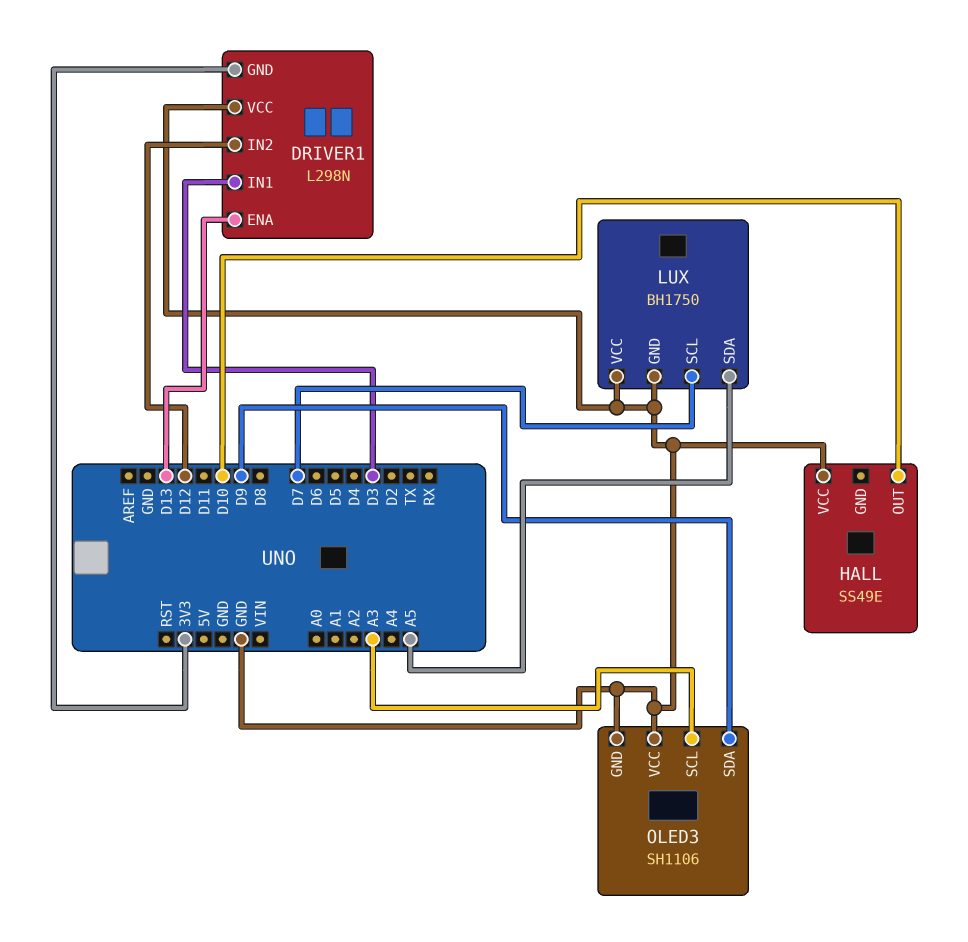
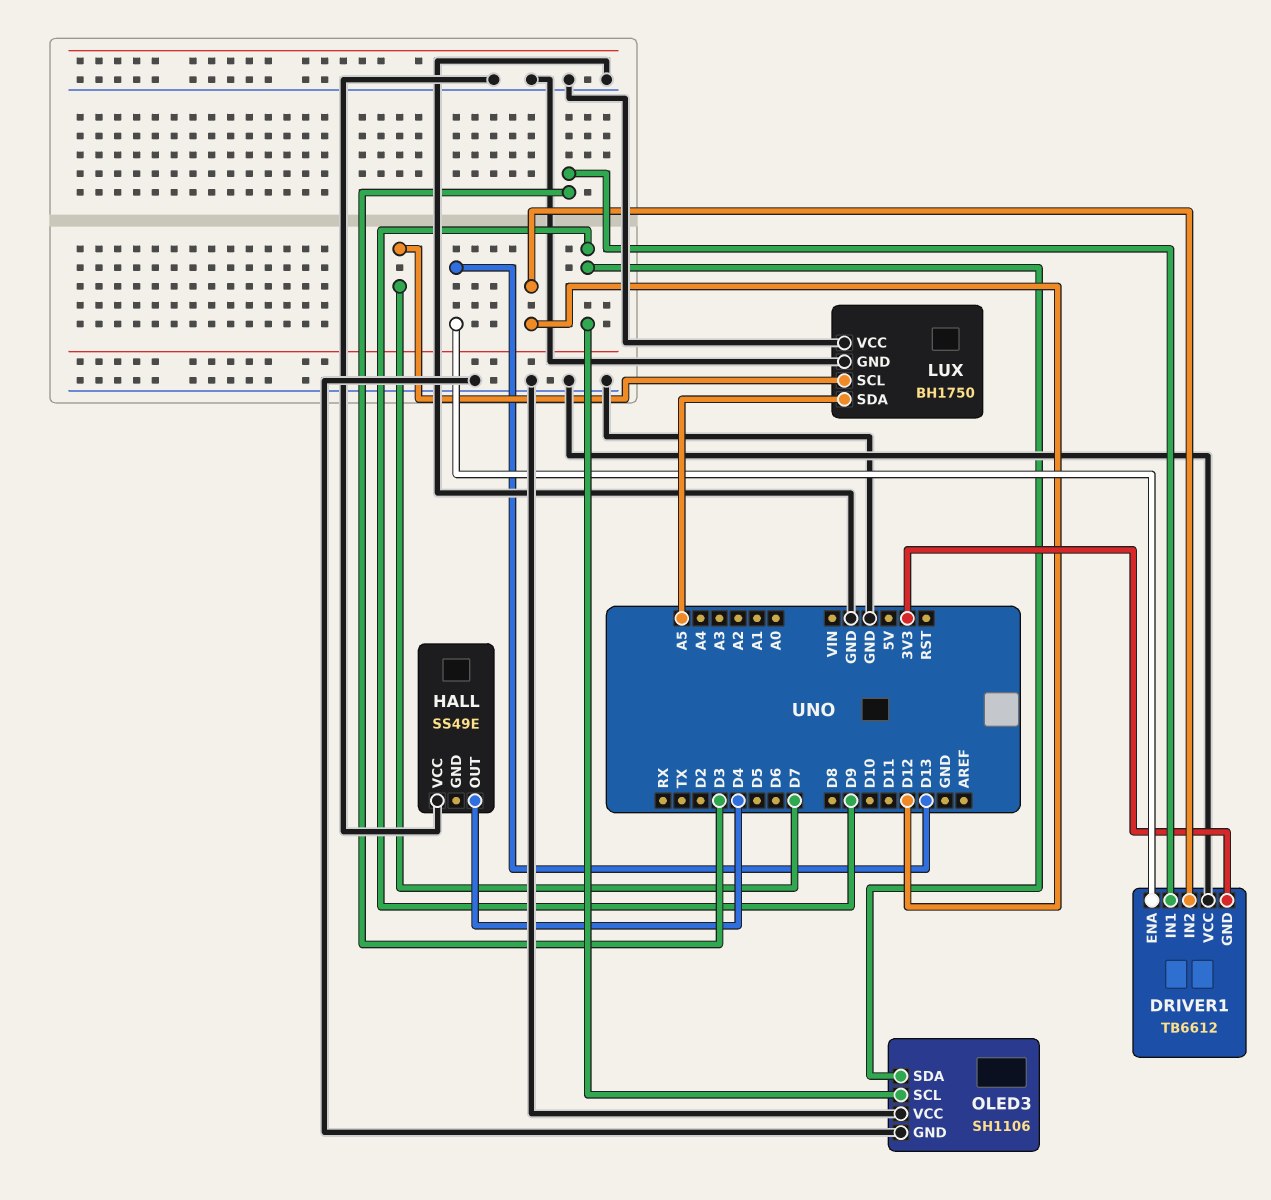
DRIVER1: L298N -> TB6612
HALL pin OUT: D10 -> D4
OLED3 pin SCL: A3 -> D9

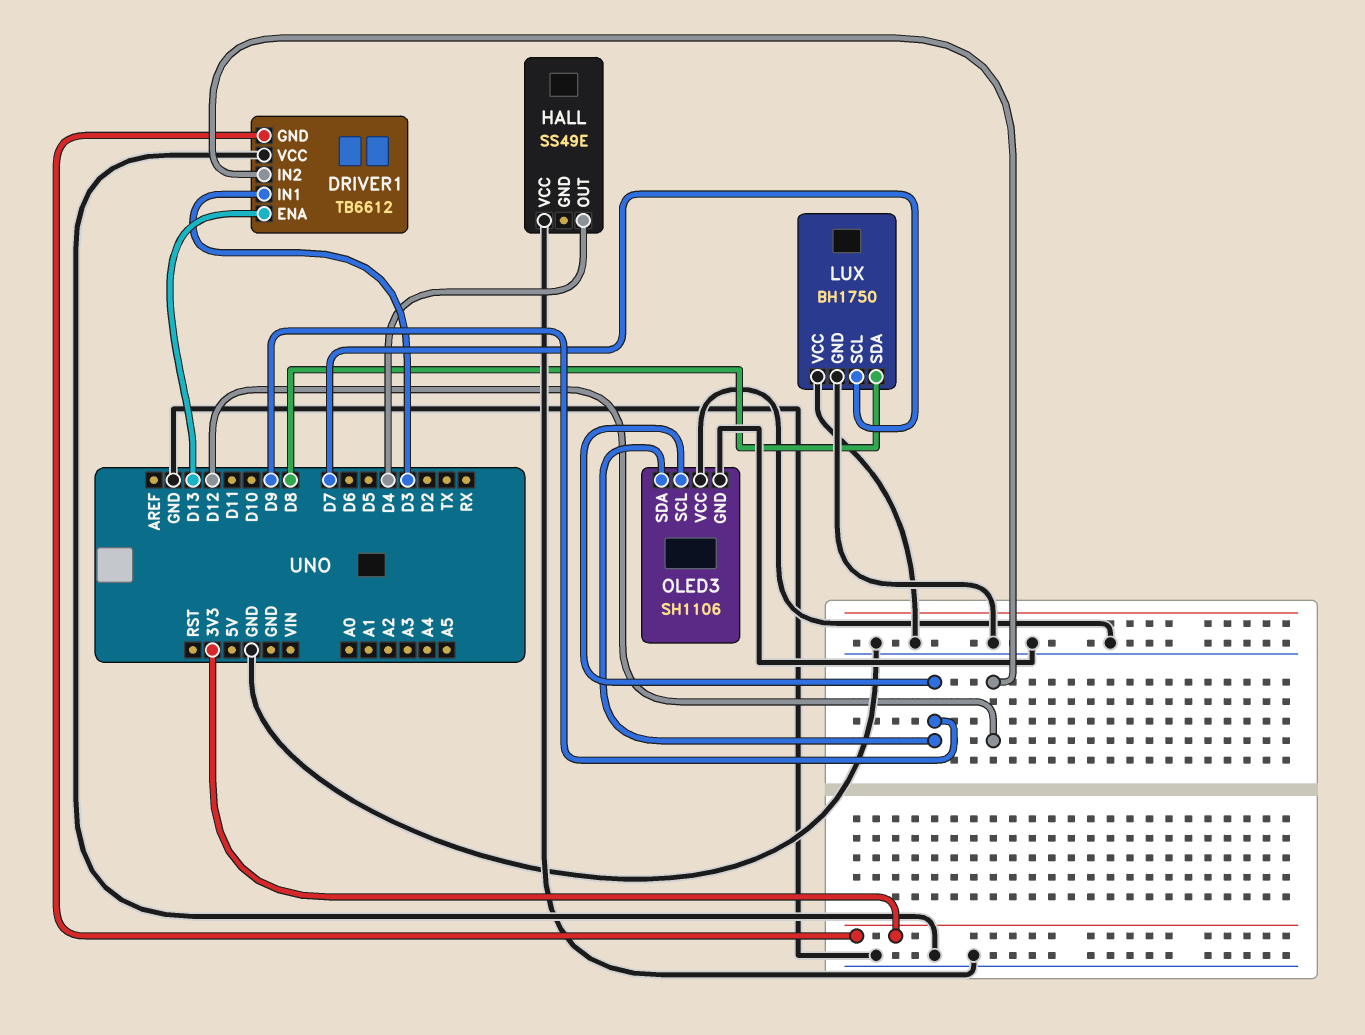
LUX pin SDA: A5 -> D8

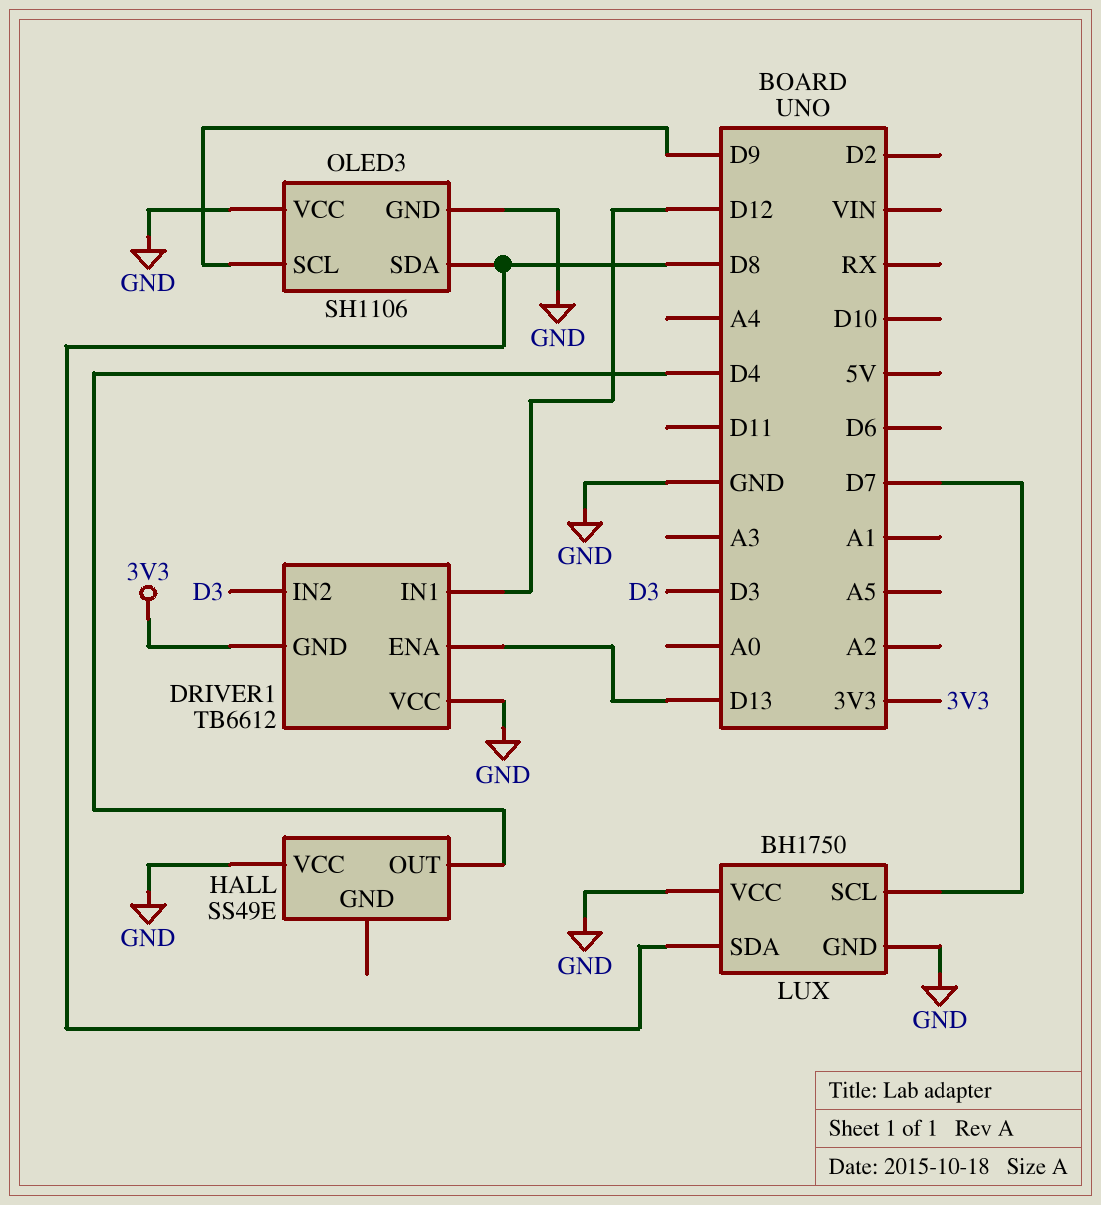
DRIVER1 pin IN1: D3 -> D12
DRIVER1 pin IN2: D12 -> D3
OLED3 pin SDA: D9 -> D8

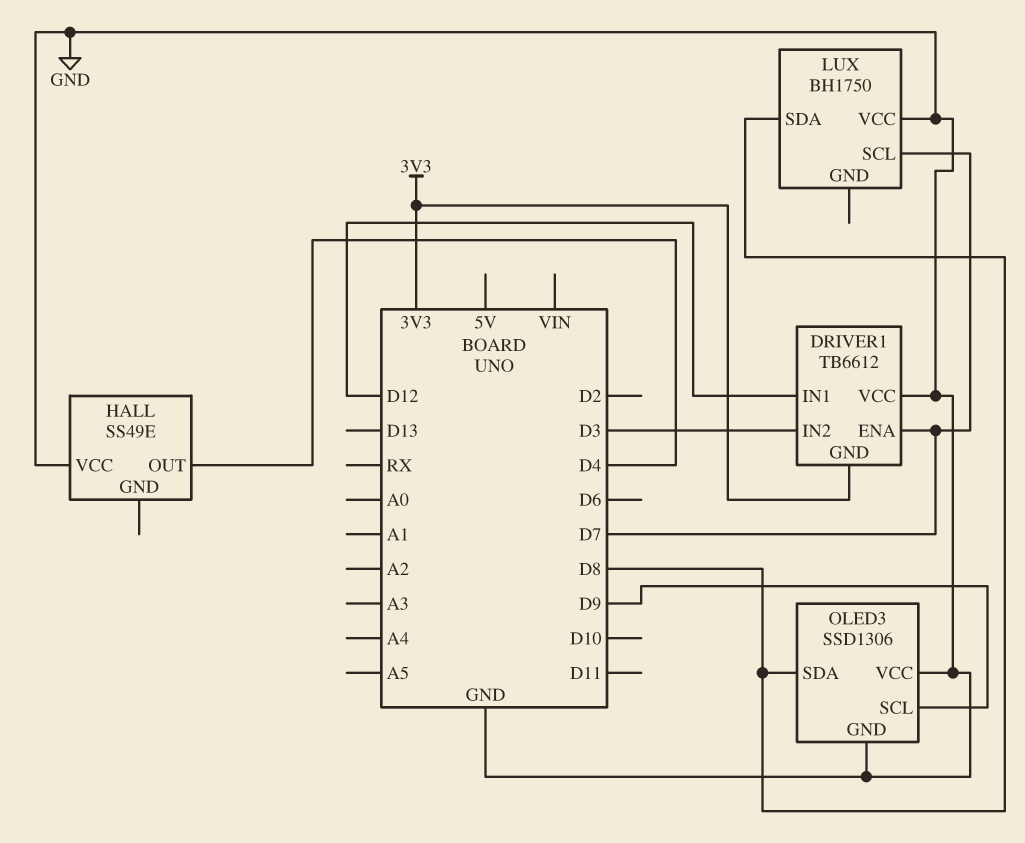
DRIVER1 pin ENA: D13 -> D7
LUX pin GND: GND -> none
OLED3: SH1106 -> SSD1306

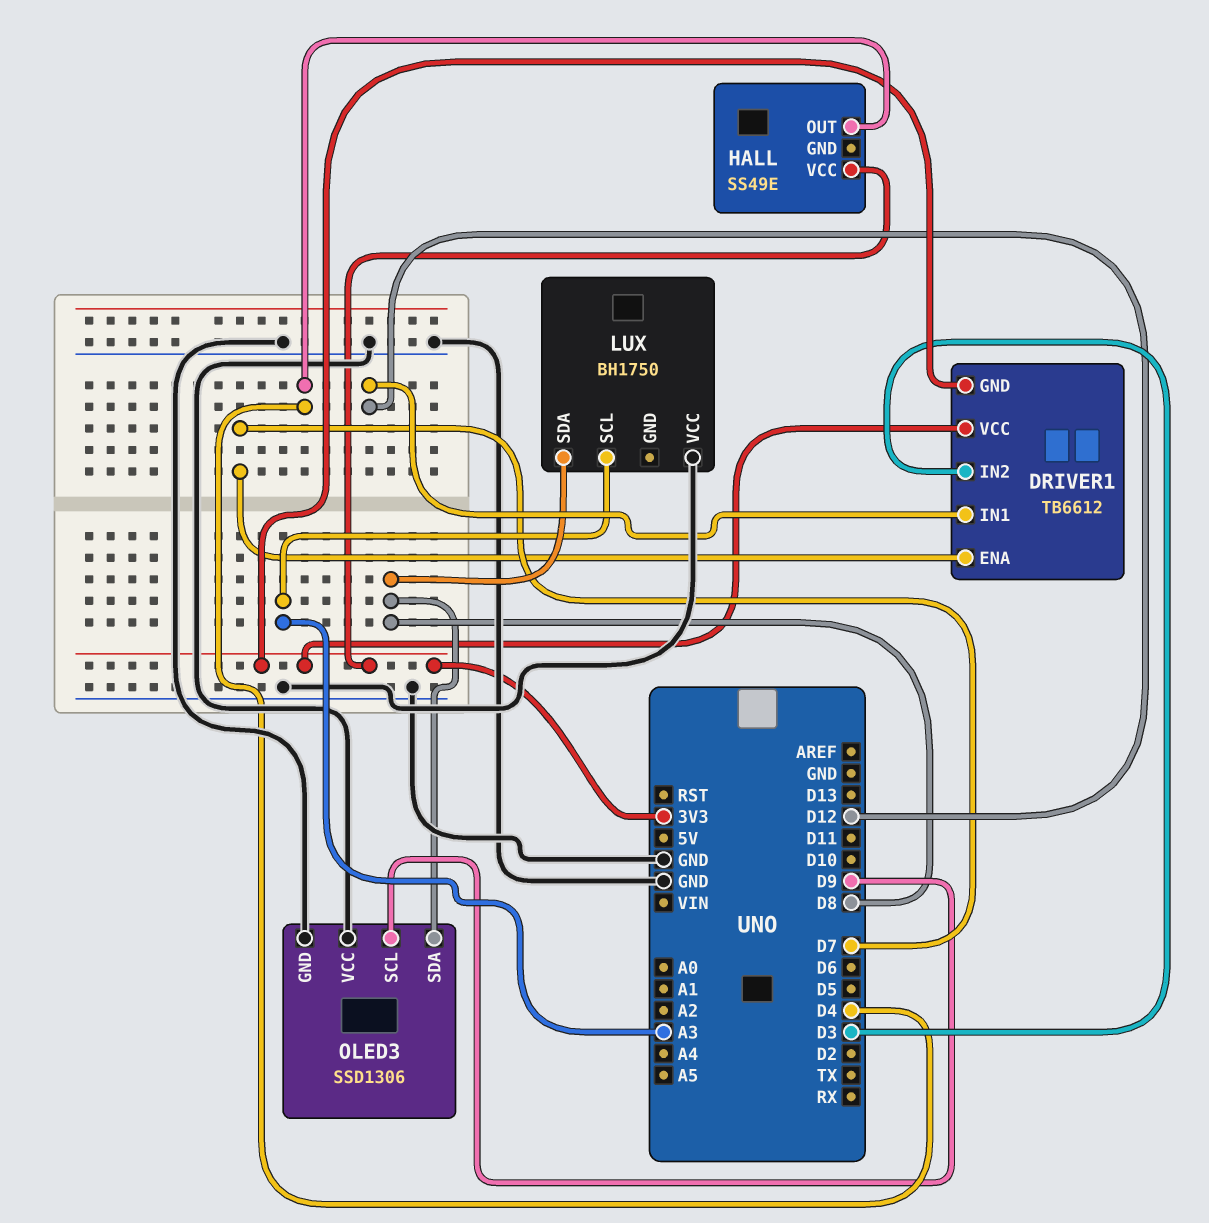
DRIVER1 pin VCC: GND -> 3V3
HALL pin VCC: GND -> 3V3
LUX pin SCL: D7 -> A3

